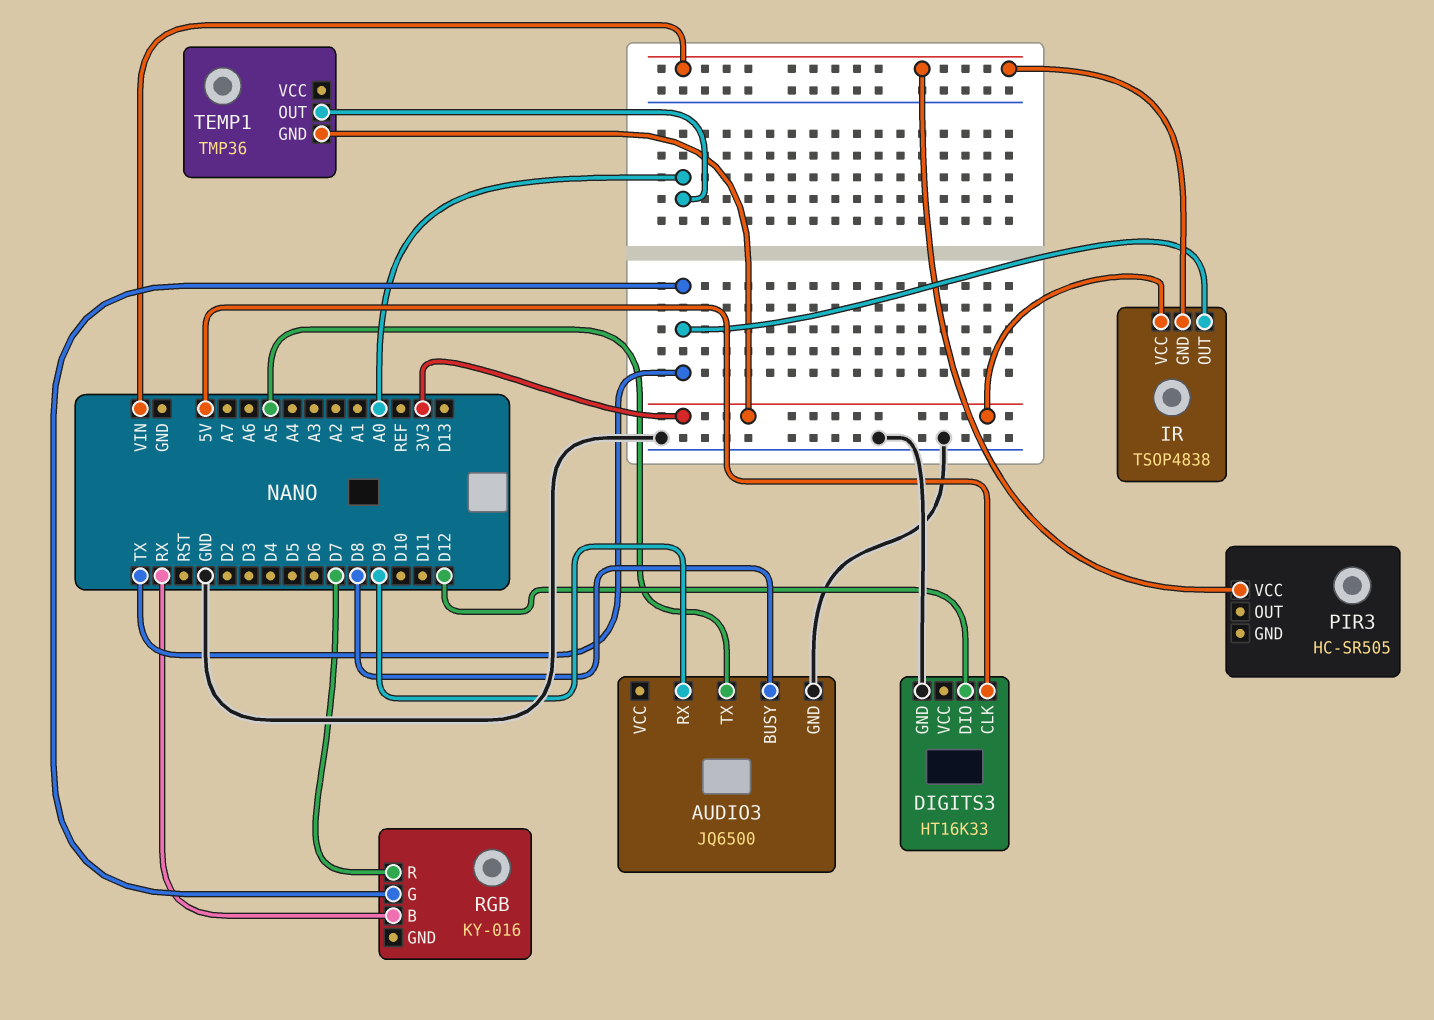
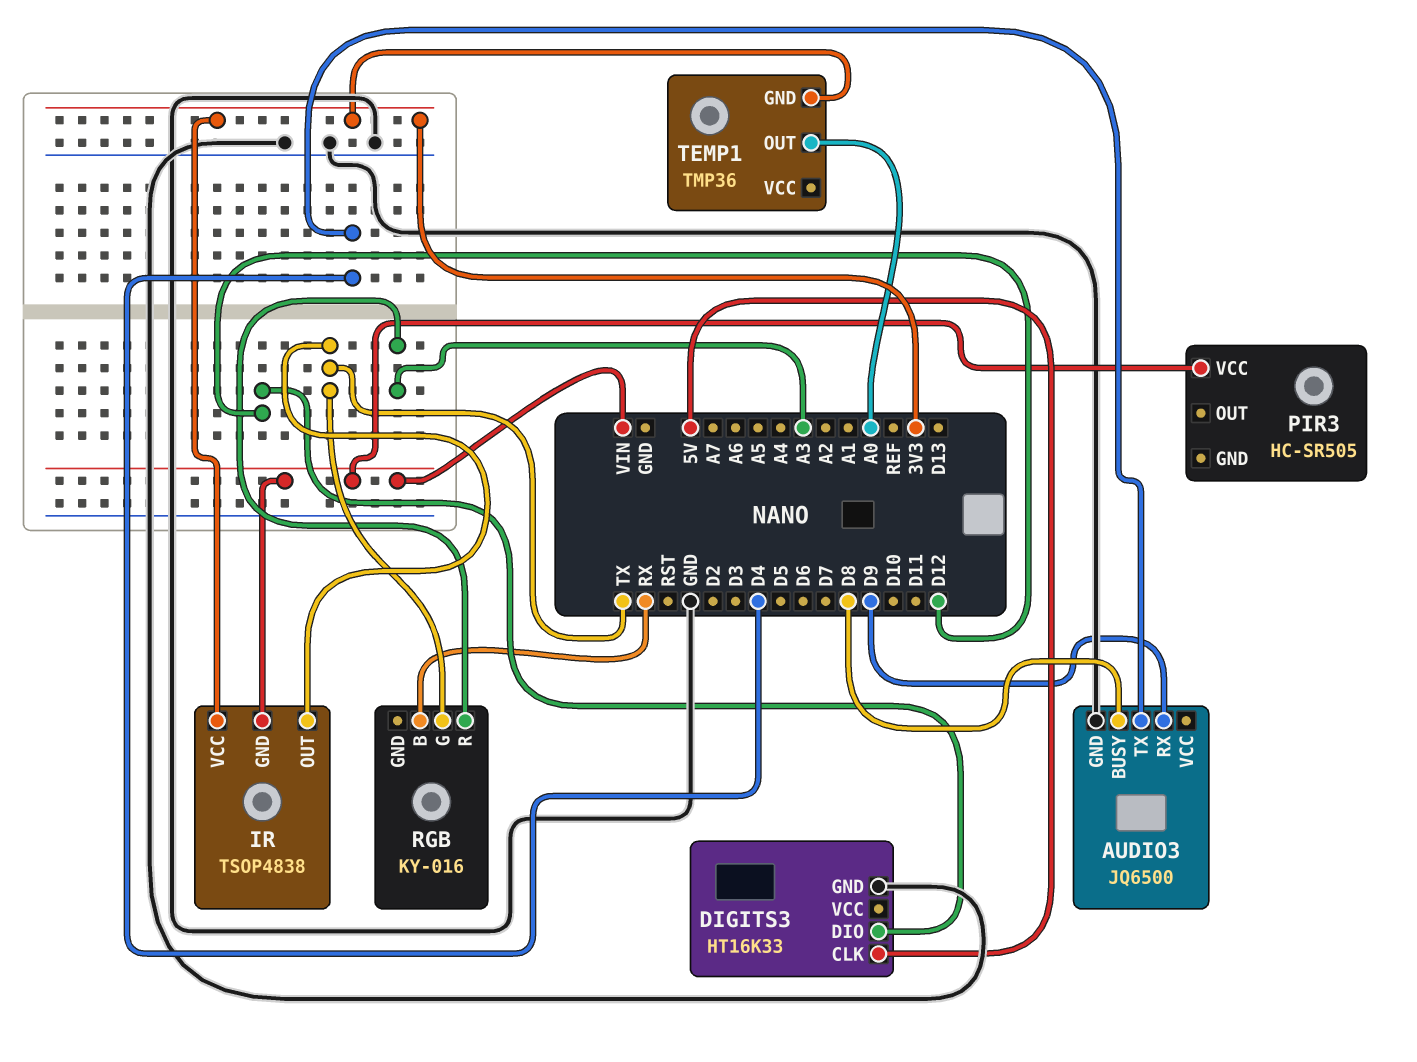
AUDIO3 pin TX: A5 -> D4
RGB pin R: D7 -> A3

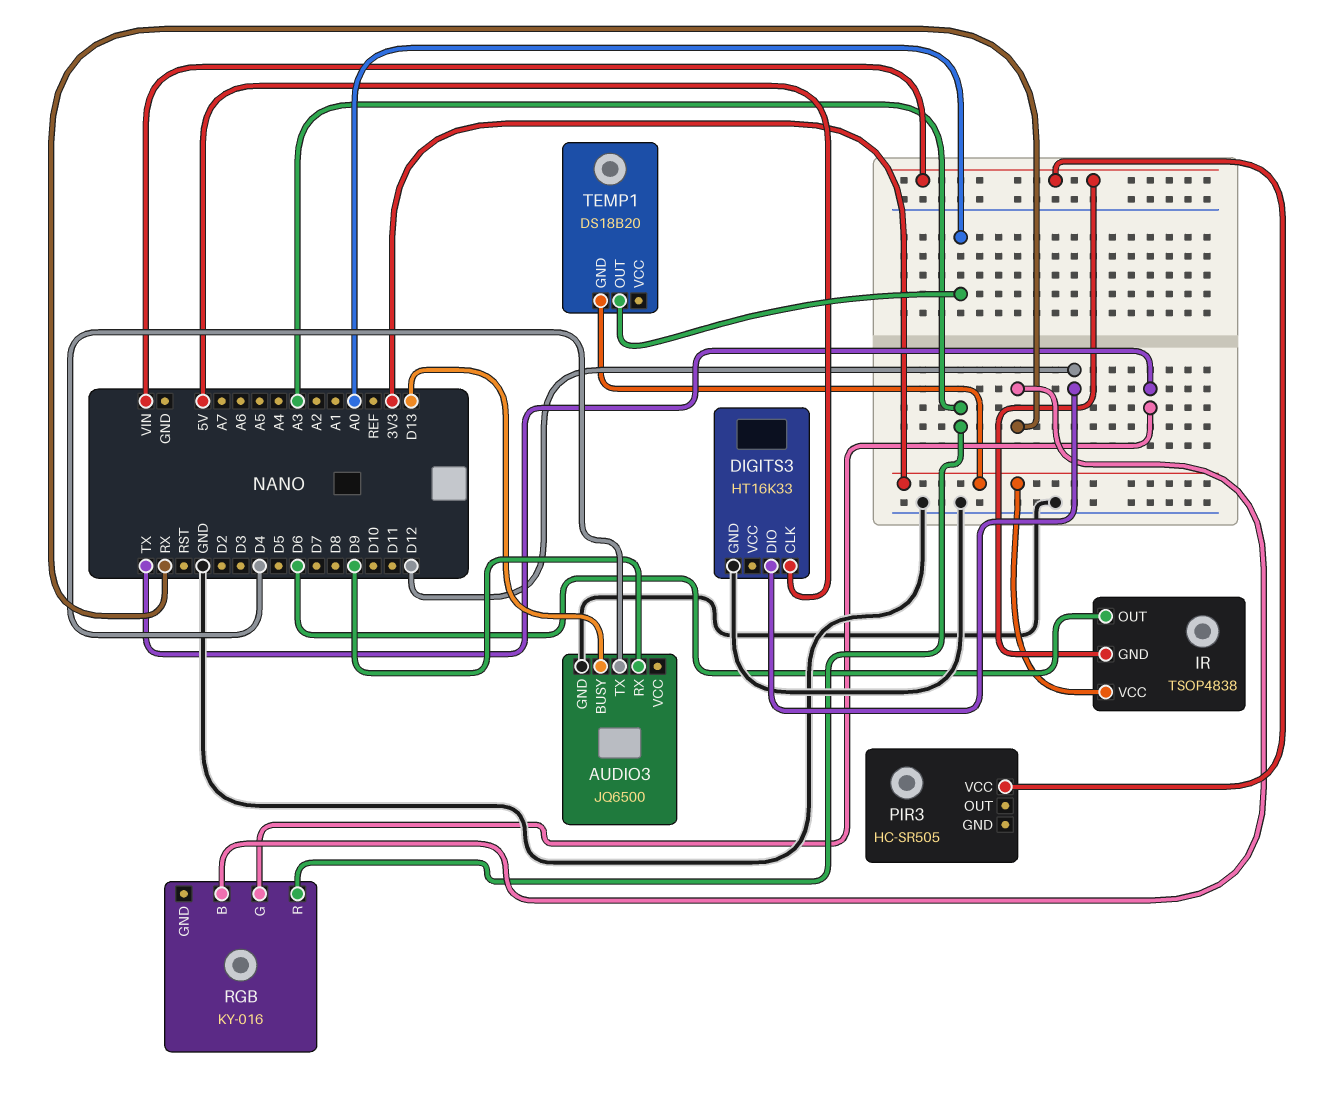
AUDIO3 pin BUSY: D8 -> D13
IR pin OUT: TX -> D6
TEMP1: TMP36 -> DS18B20

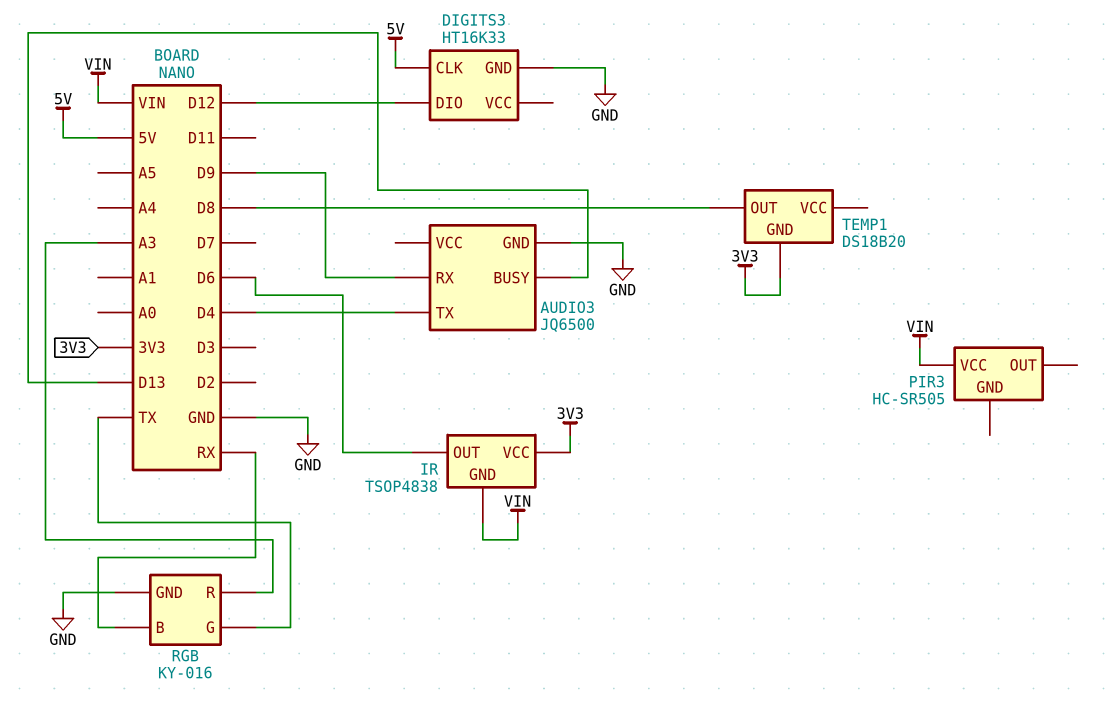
RGB pin GND: none -> GND
TEMP1 pin OUT: A0 -> D8

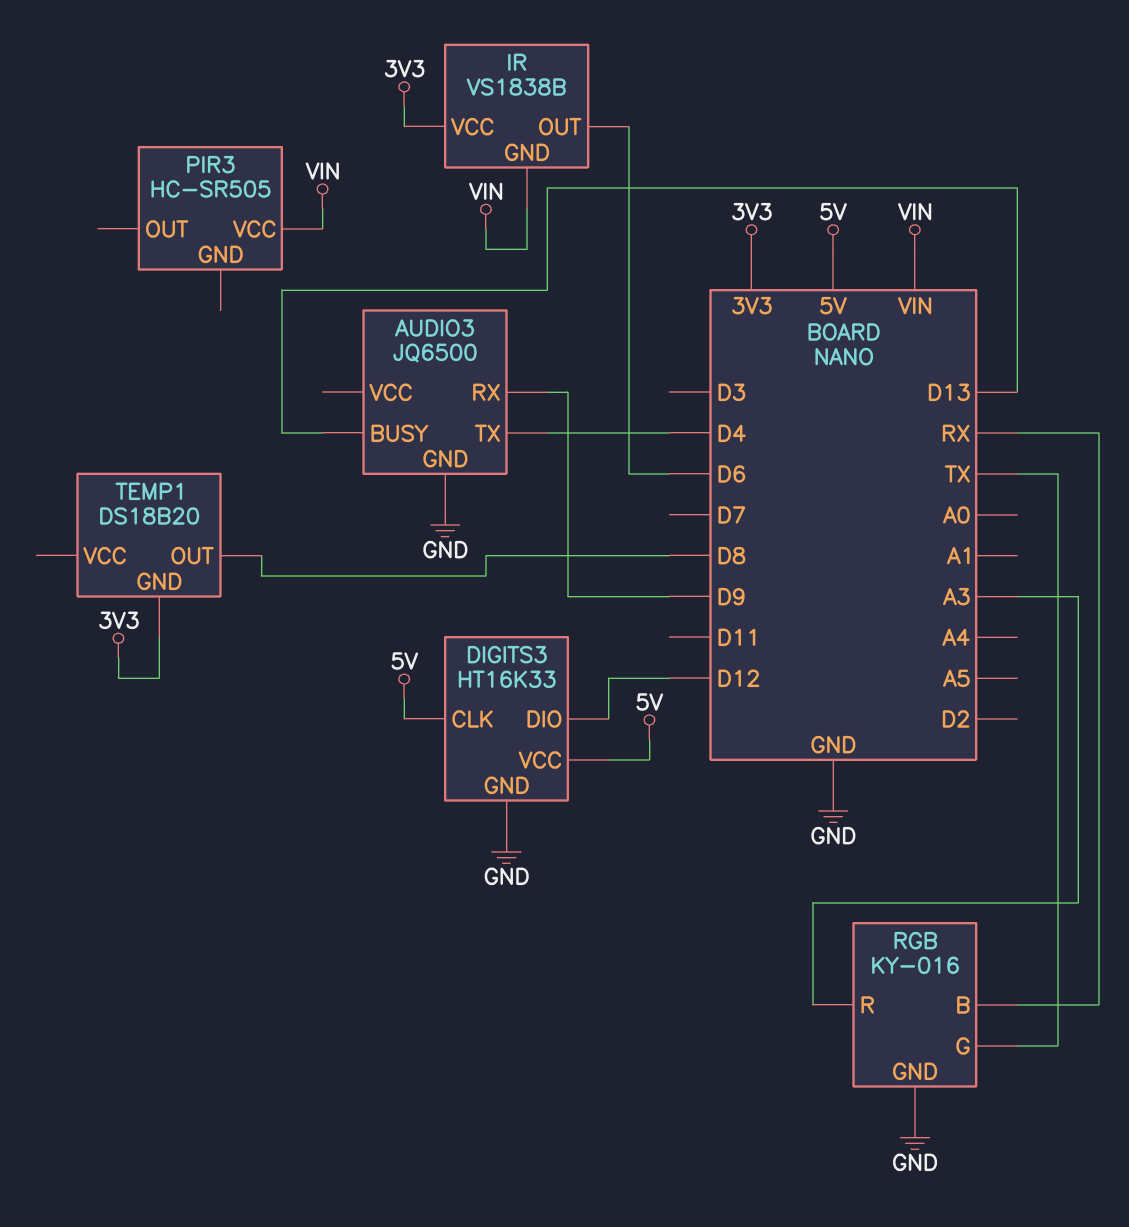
DIGITS3 pin VCC: none -> 5V
IR: TSOP4838 -> VS1838B

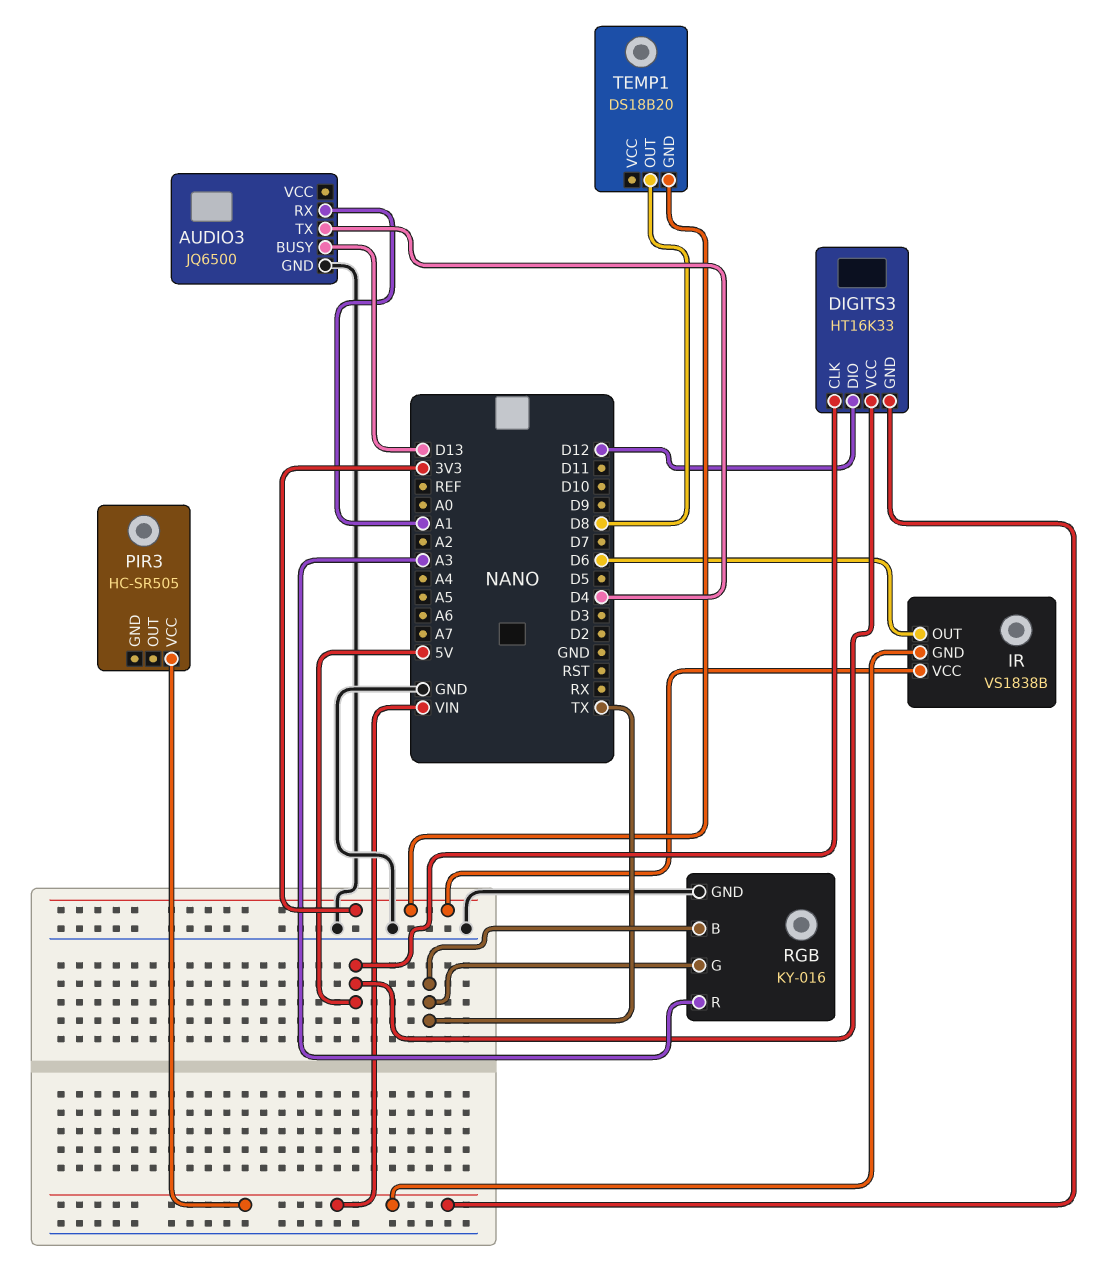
AUDIO3 pin RX: D9 -> A1
DIGITS3 pin GND: GND -> VIN
RGB pin B: RX -> TX

